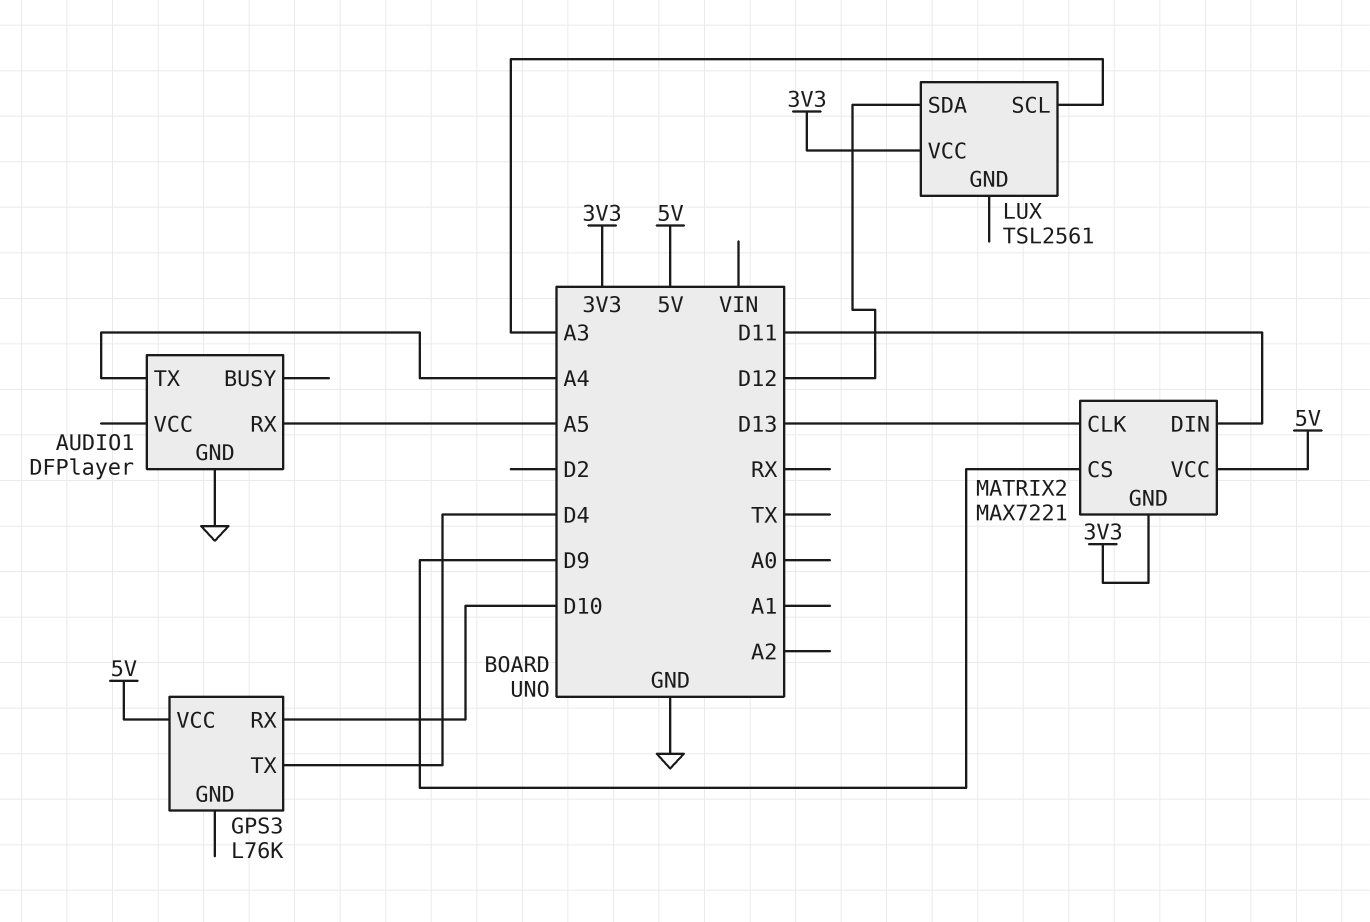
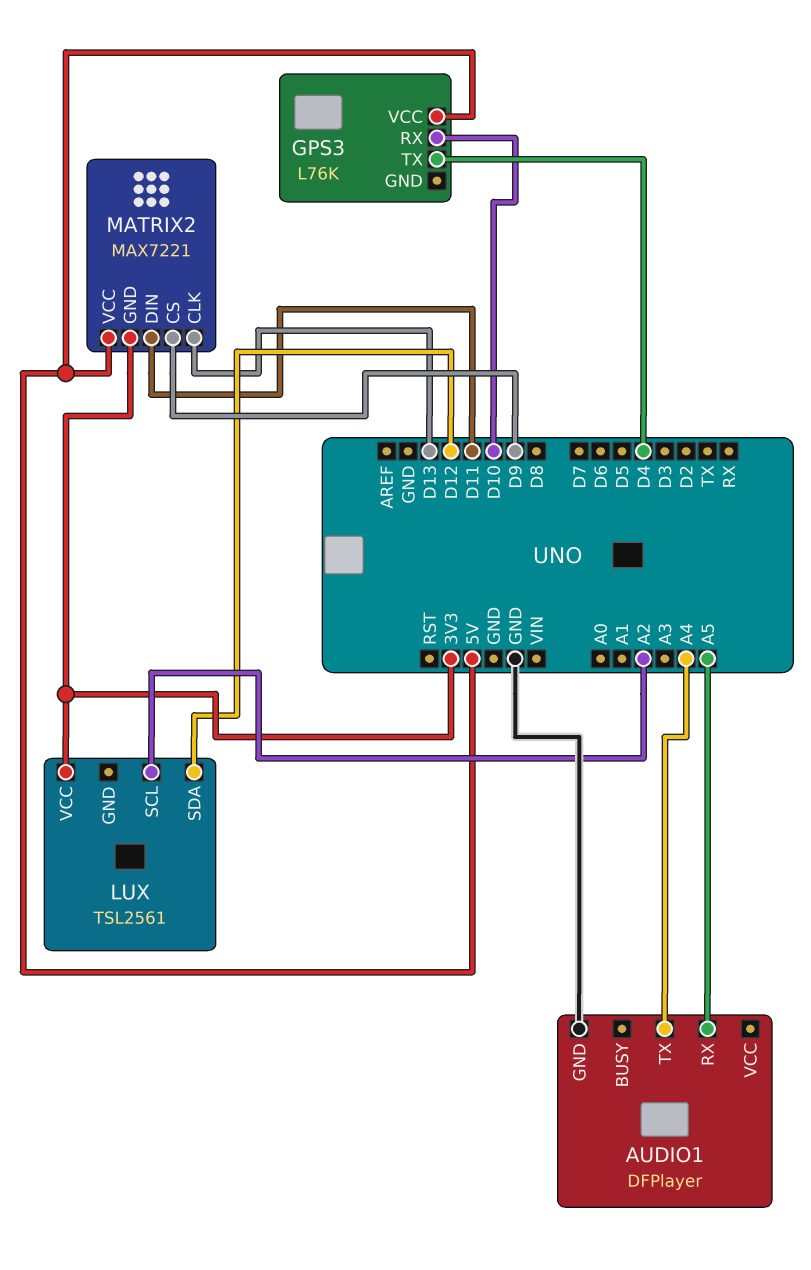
LUX pin SCL: A3 -> A2

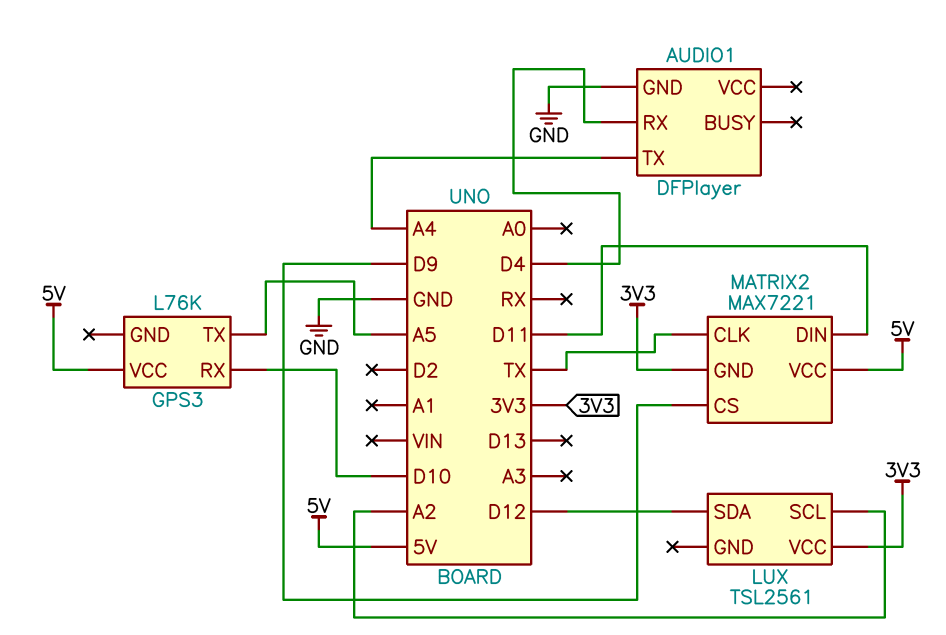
AUDIO1 pin RX: A5 -> D4
GPS3 pin TX: D4 -> A5
MATRIX2 pin CLK: D13 -> TX

